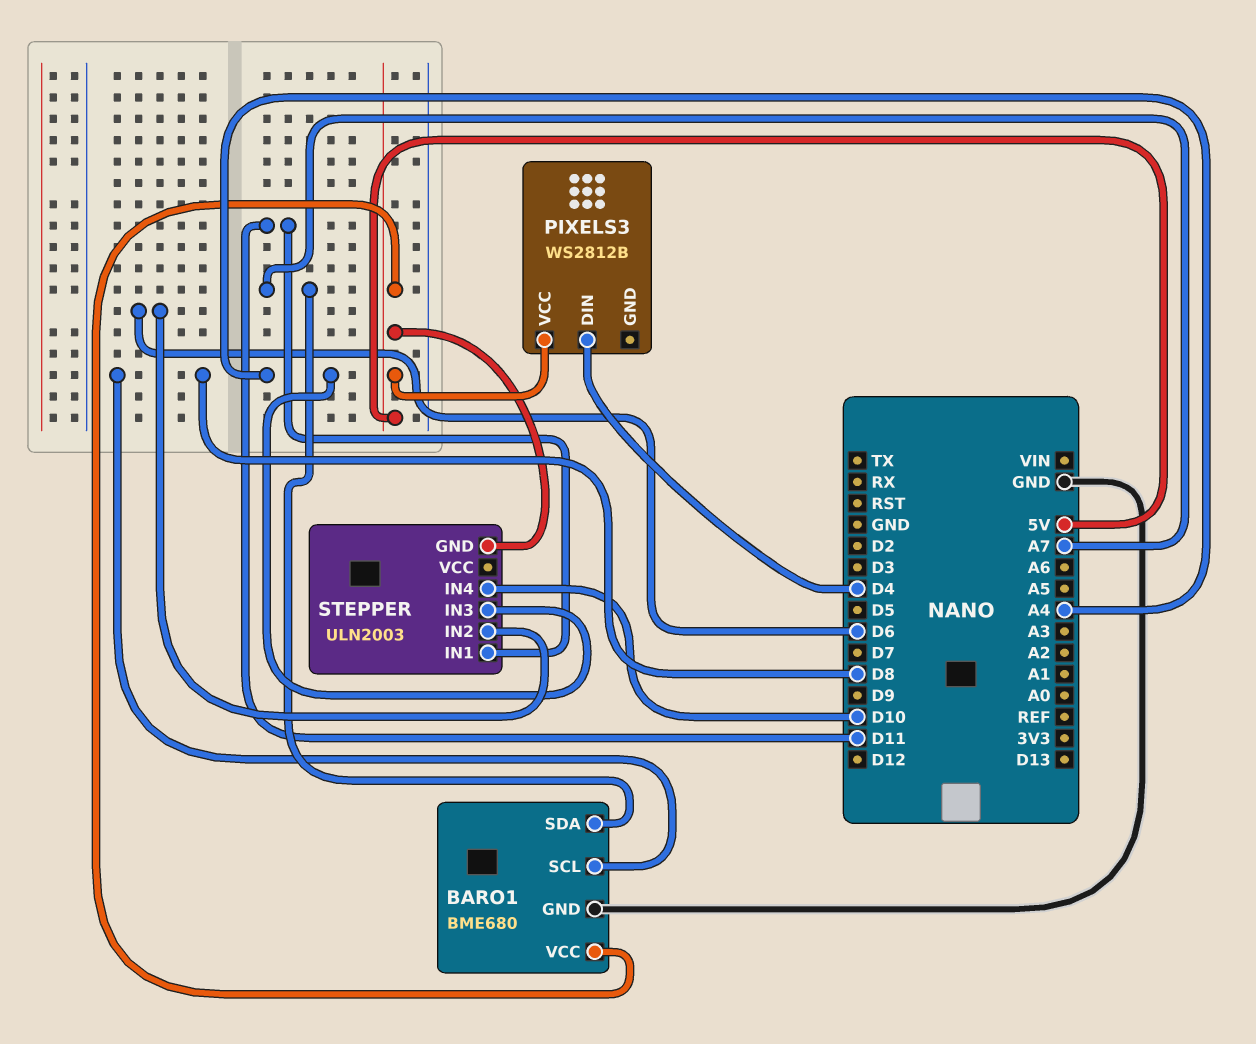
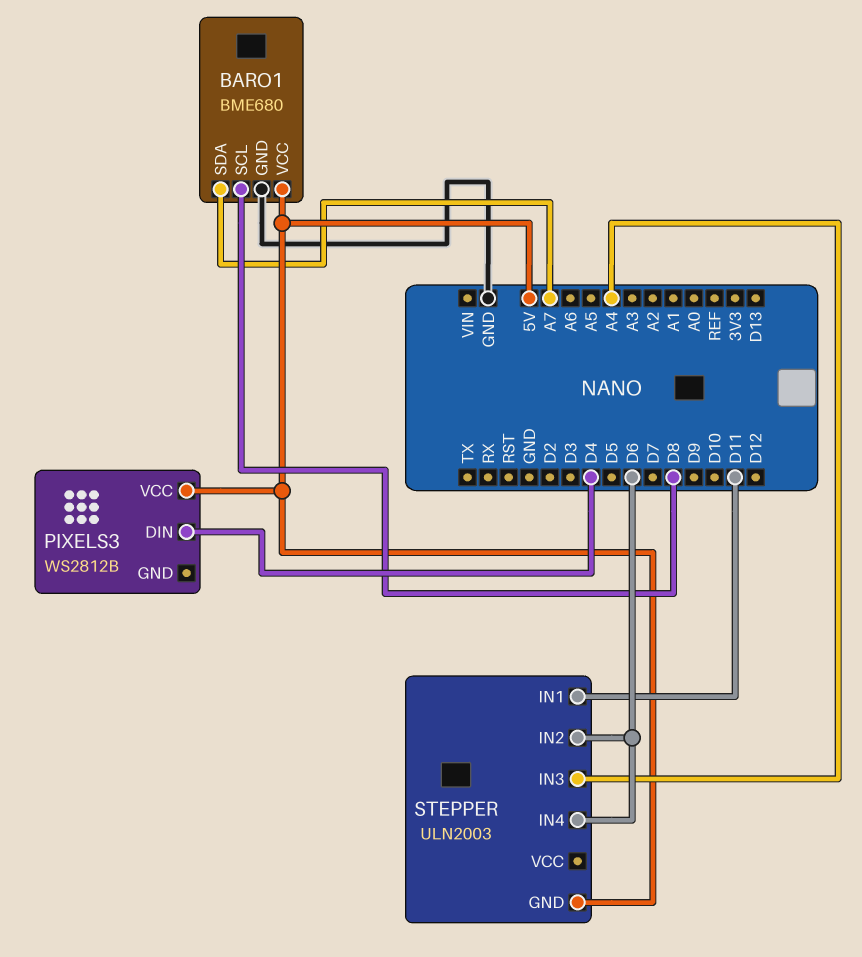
STEPPER pin IN4: D10 -> D6

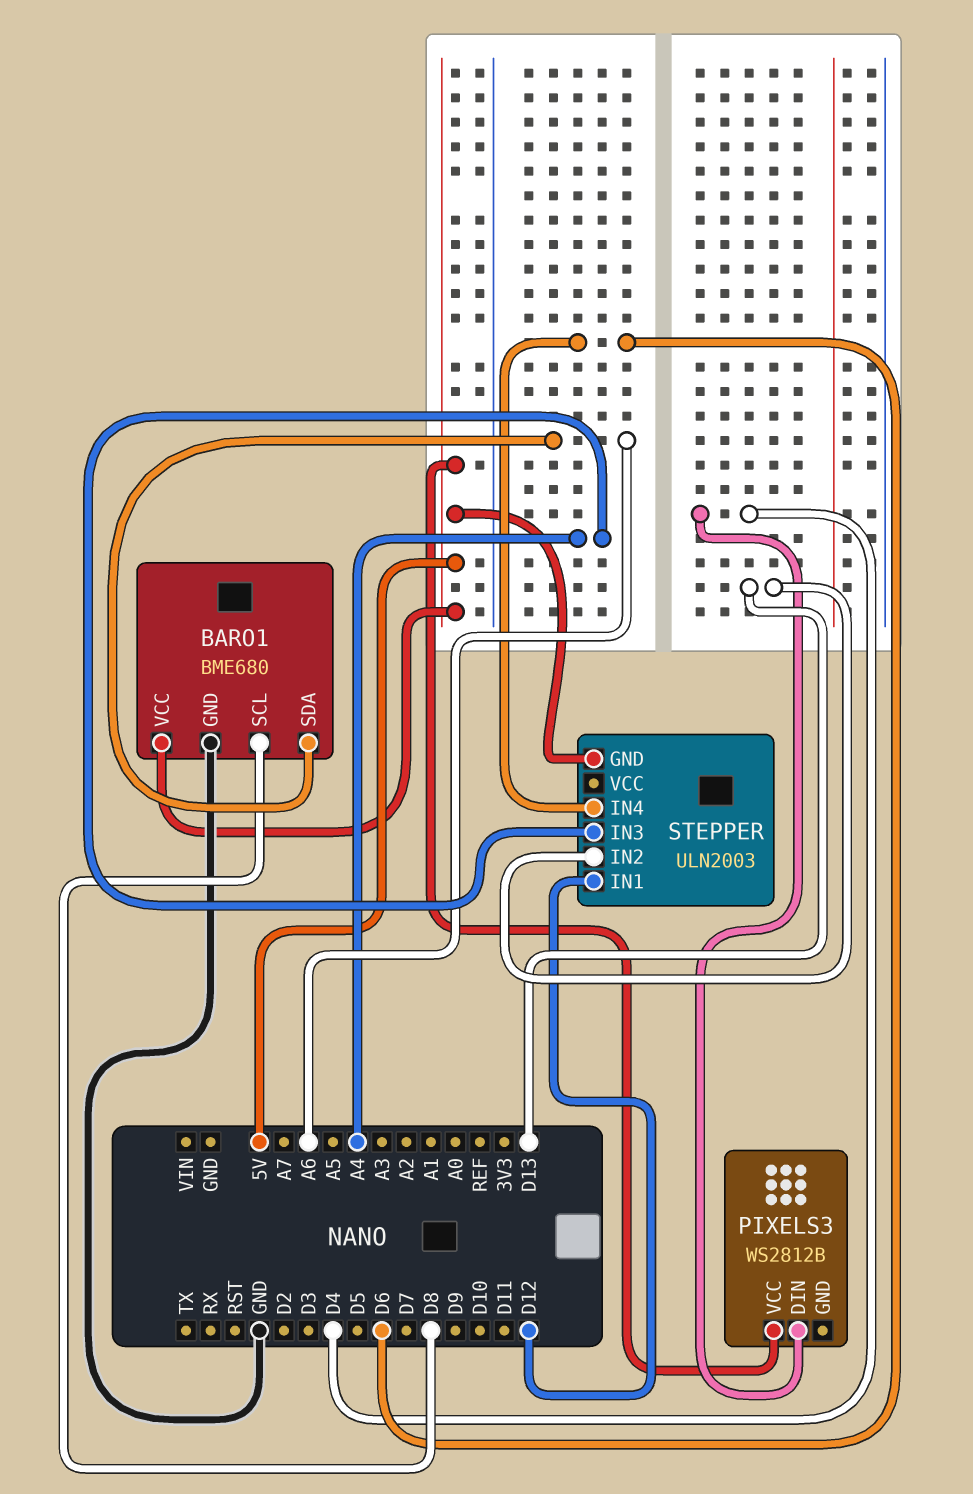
BARO1 pin SDA: A7 -> A6
STEPPER pin IN1: D11 -> D12
STEPPER pin IN2: D6 -> D13

